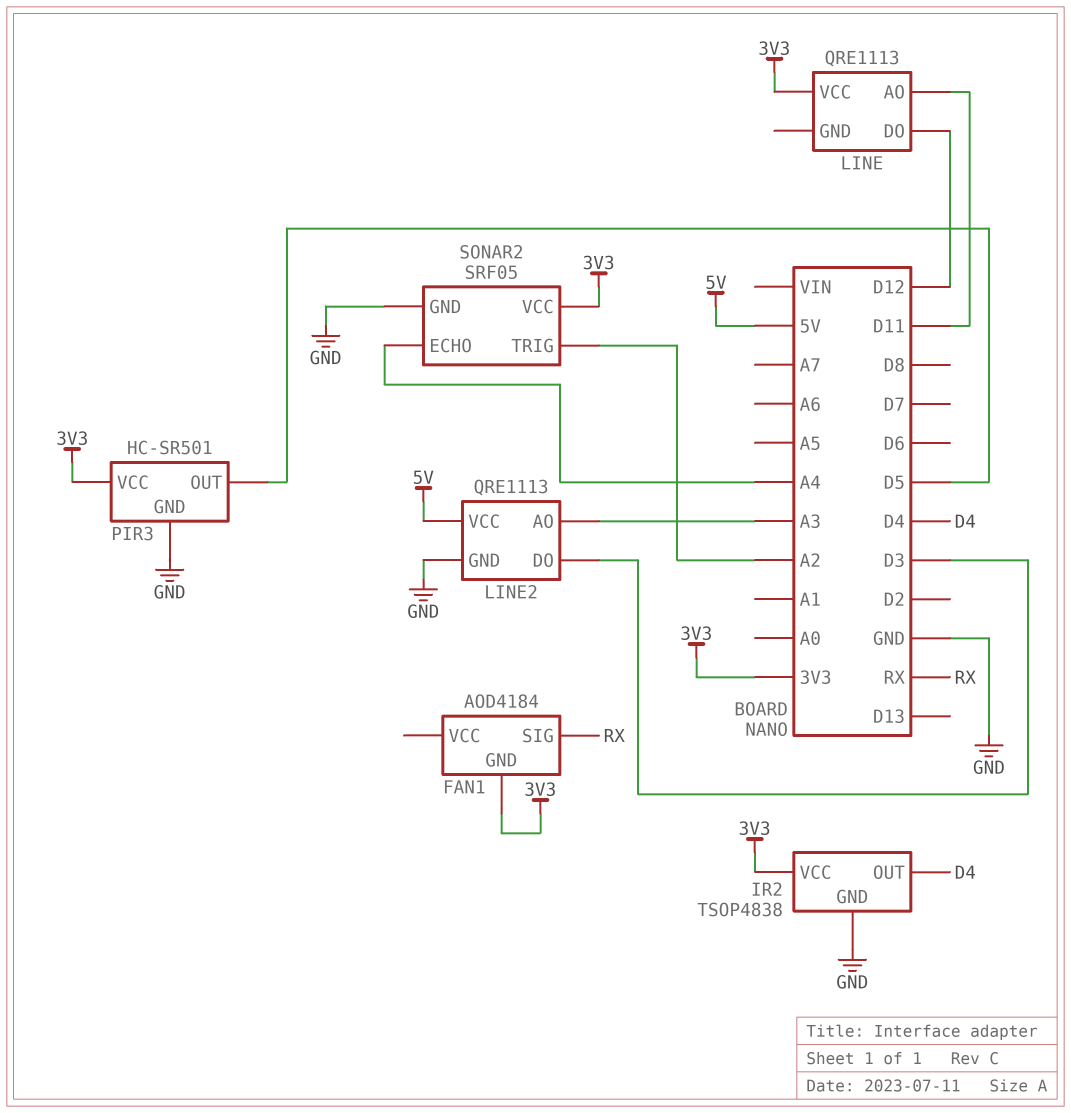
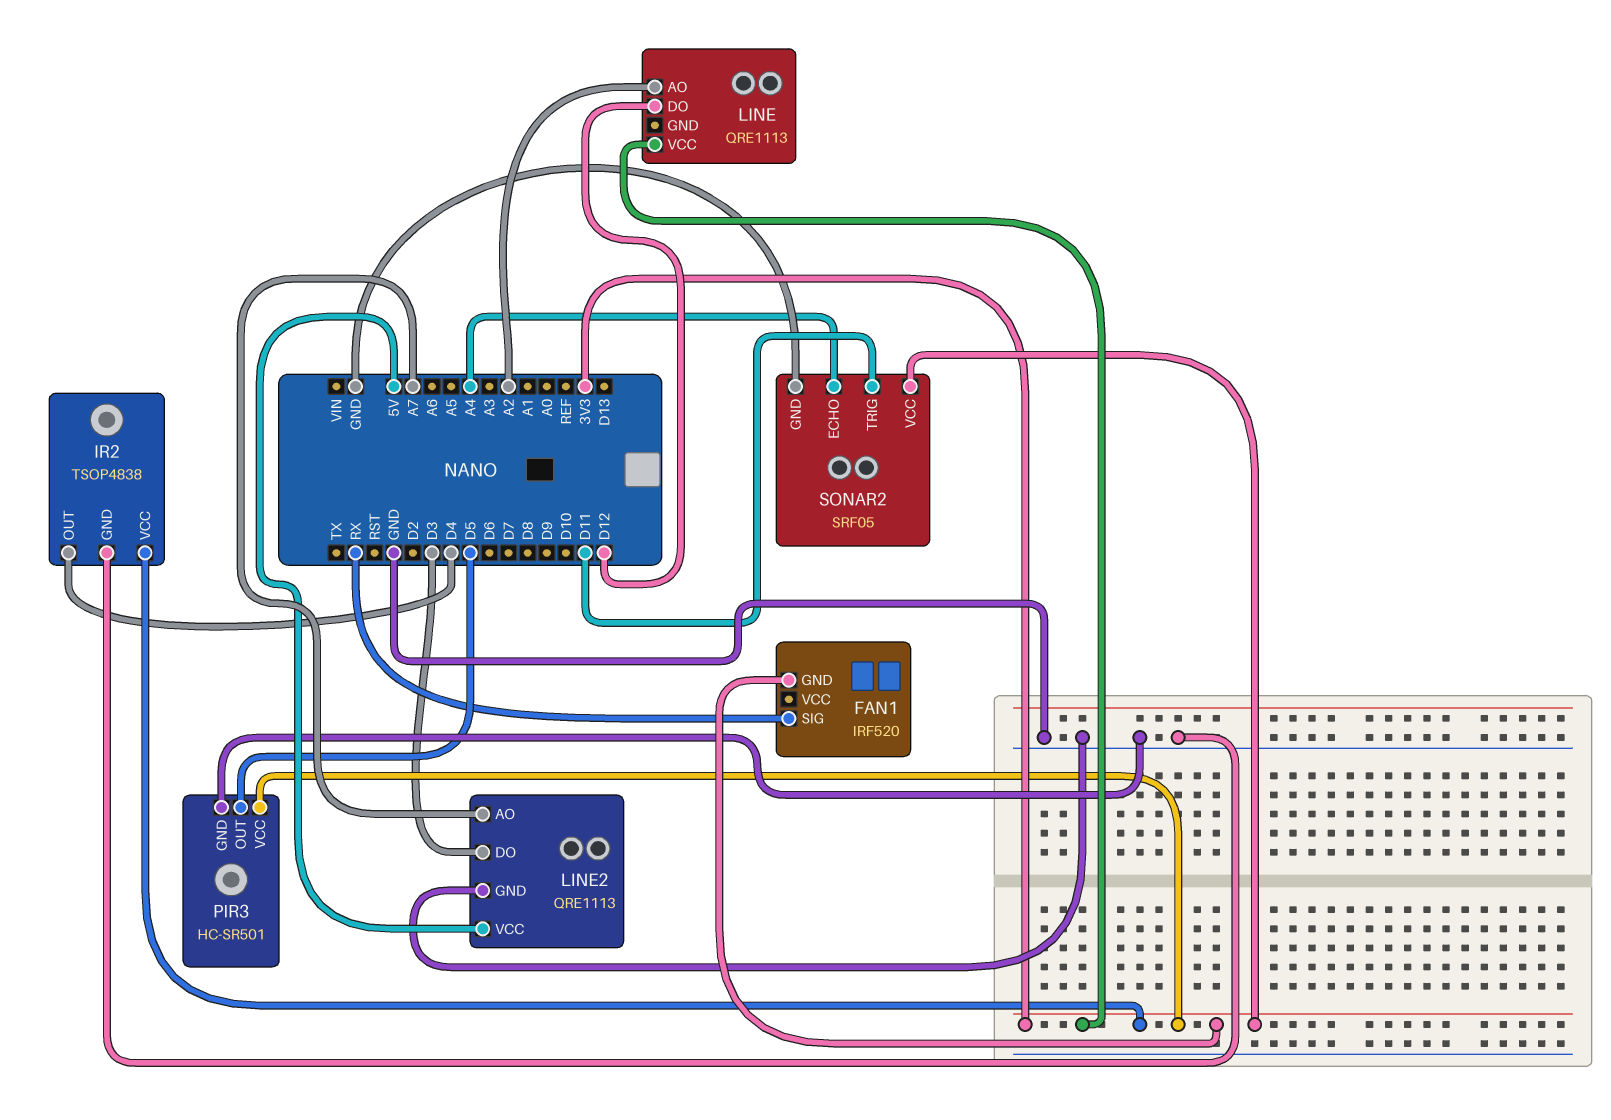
FAN1: AOD4184 -> IRF520
LINE pin AO: D11 -> A2
LINE2 pin AO: A3 -> A7
SONAR2 pin TRIG: A2 -> D11

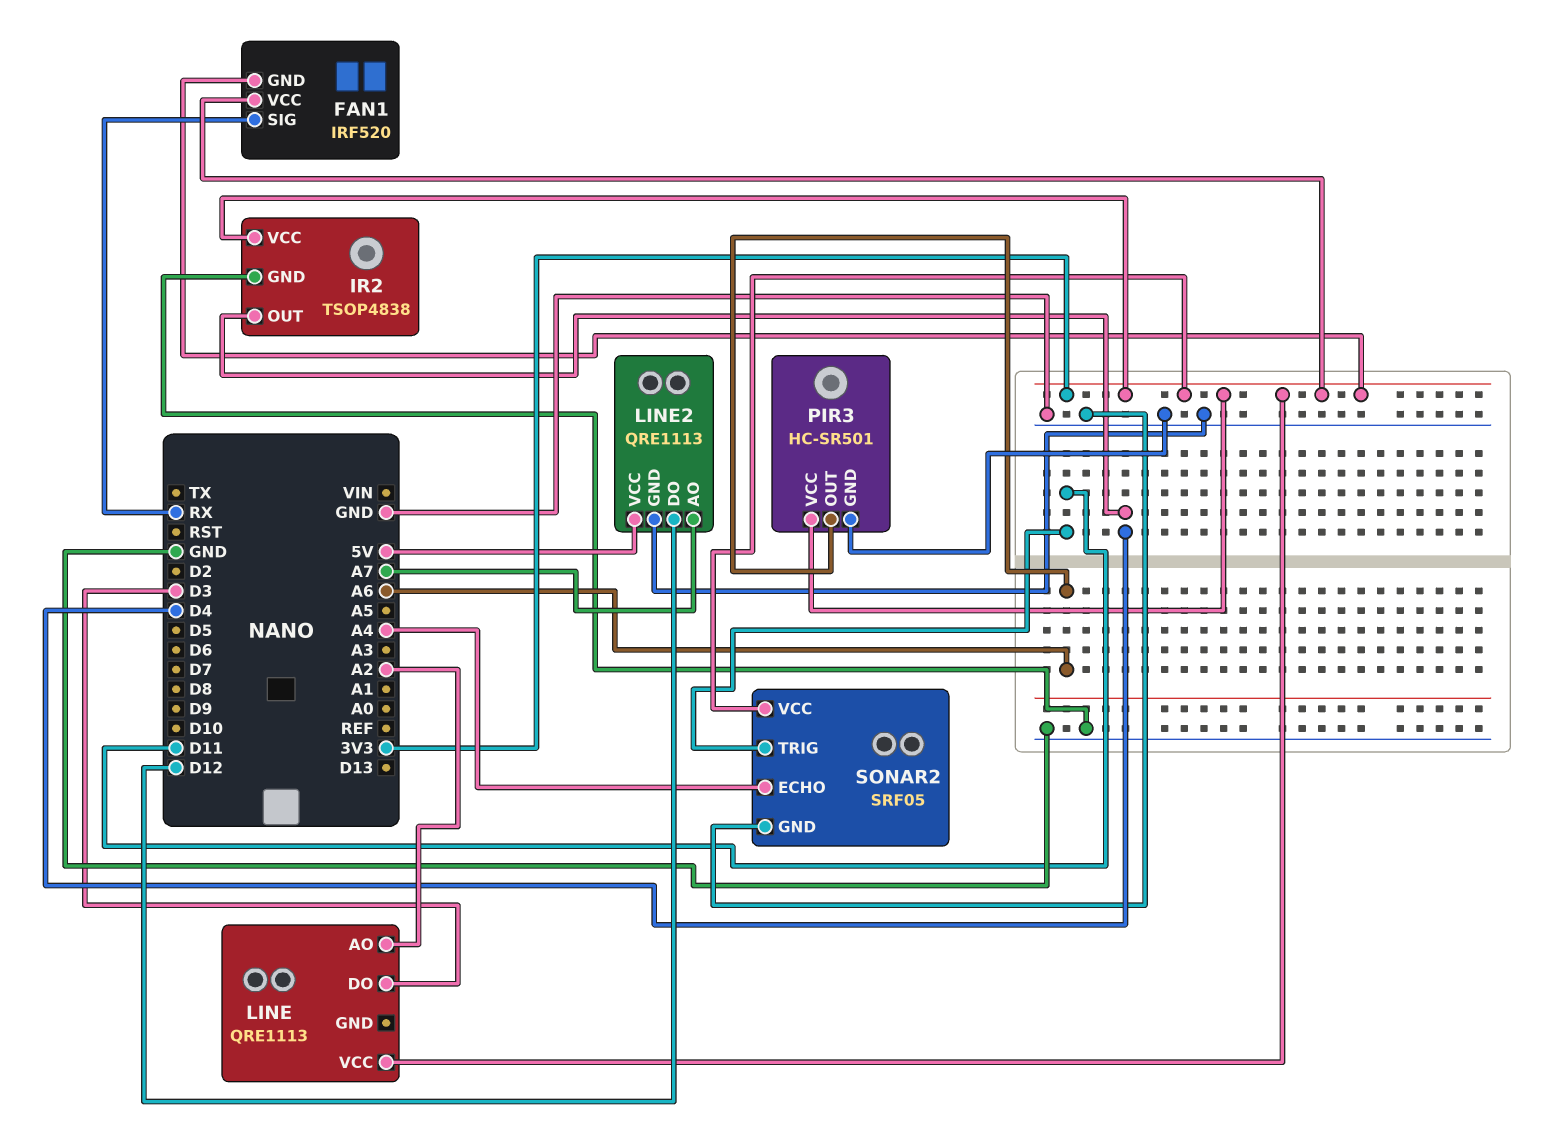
FAN1 pin VCC: none -> 3V3
LINE pin DO: D12 -> D3
LINE2 pin DO: D3 -> D12
PIR3 pin OUT: D5 -> A6

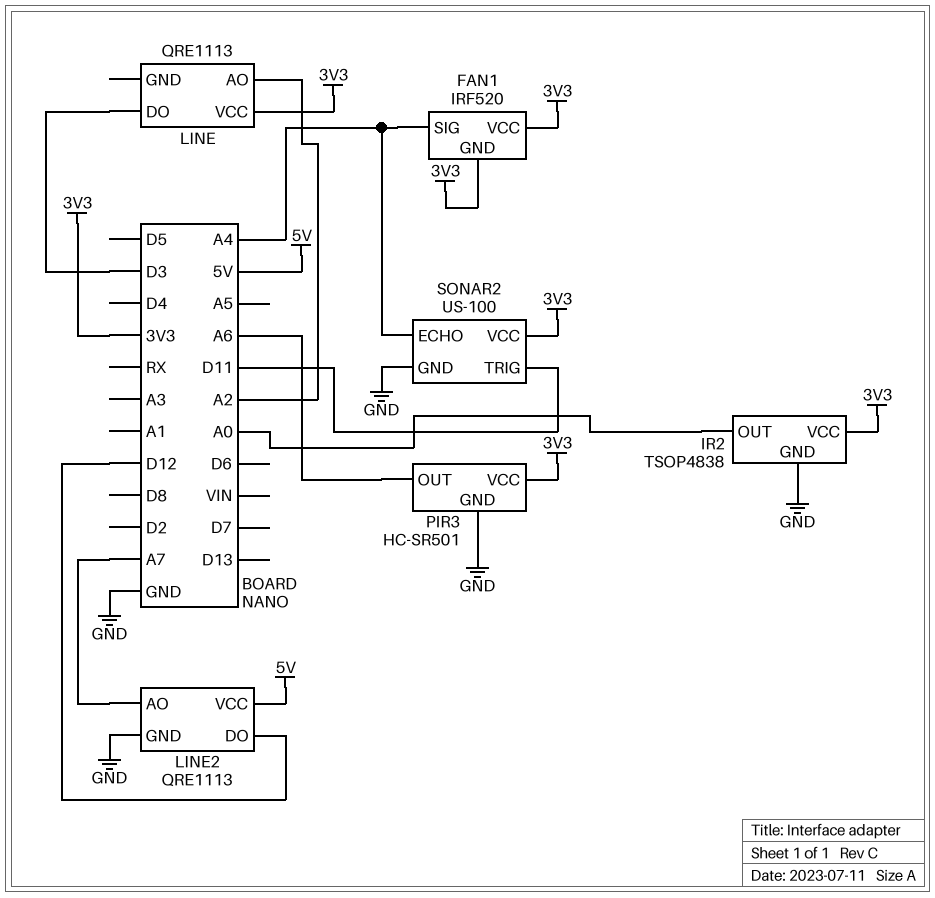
FAN1 pin SIG: RX -> A4
IR2 pin OUT: D4 -> A0
SONAR2: SRF05 -> US-100

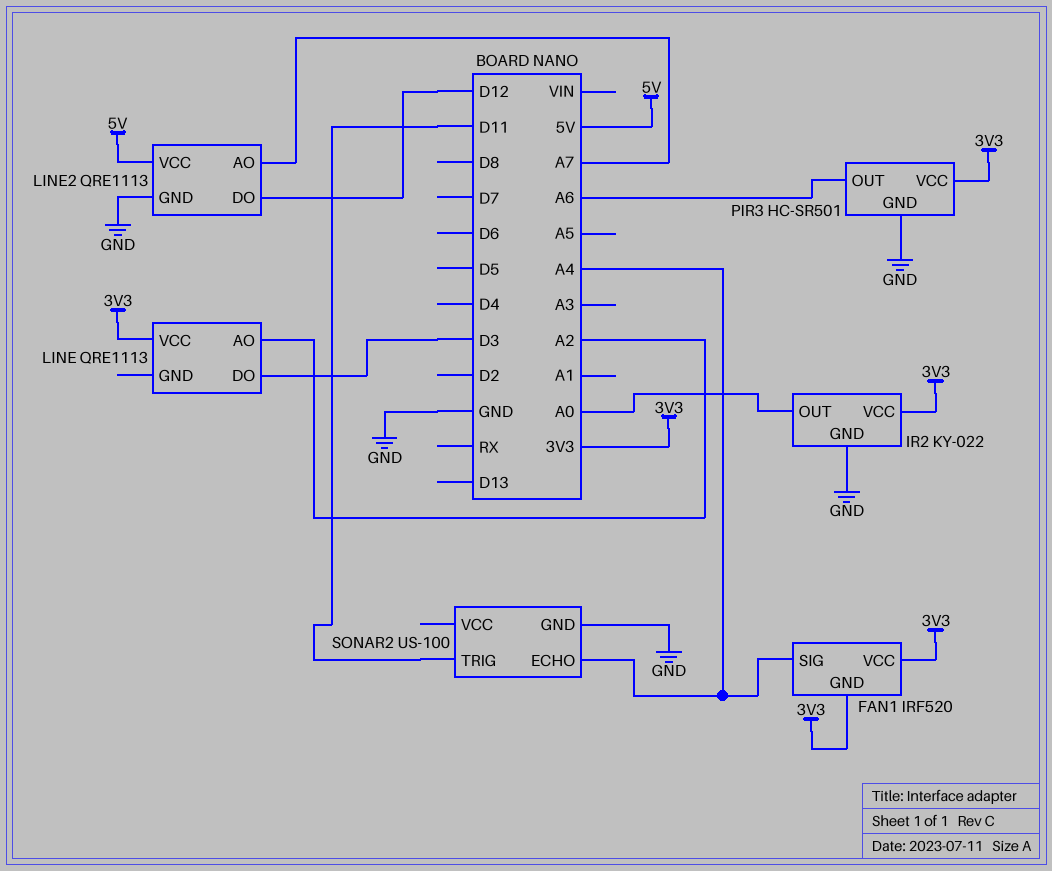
IR2: TSOP4838 -> KY-022
SONAR2 pin VCC: 3V3 -> none

